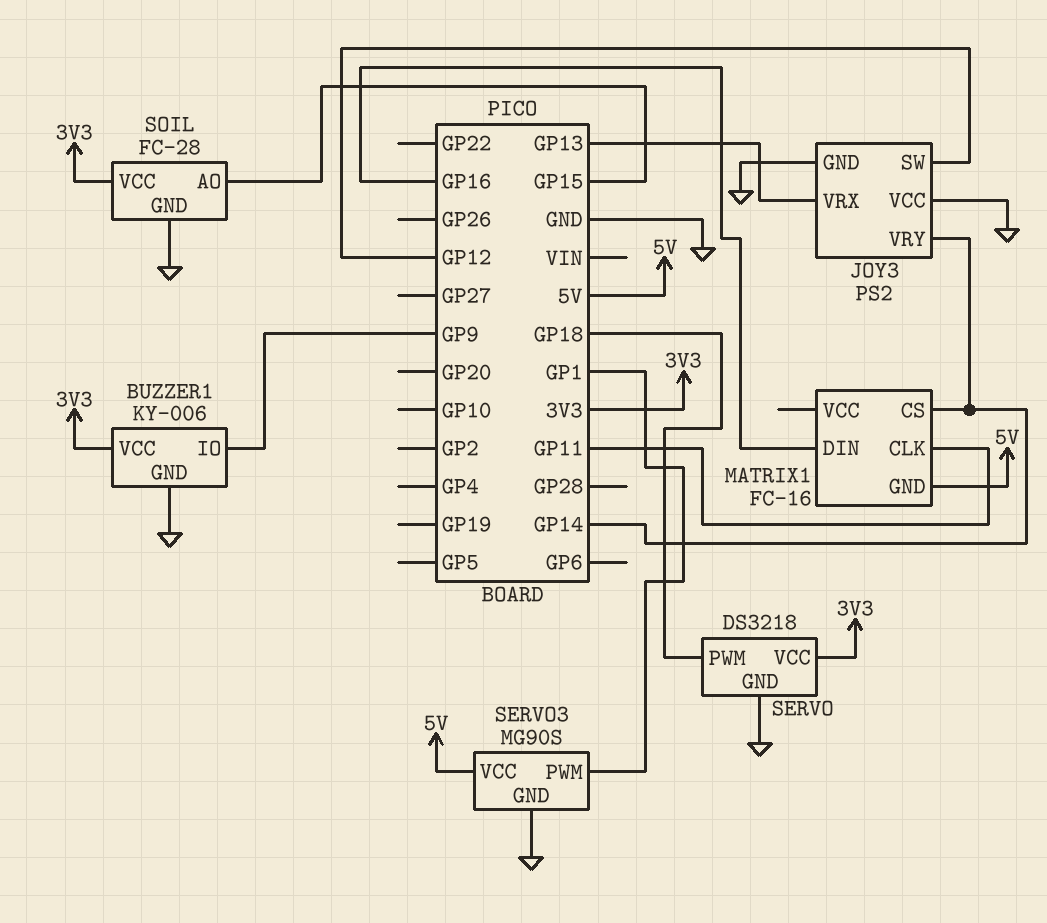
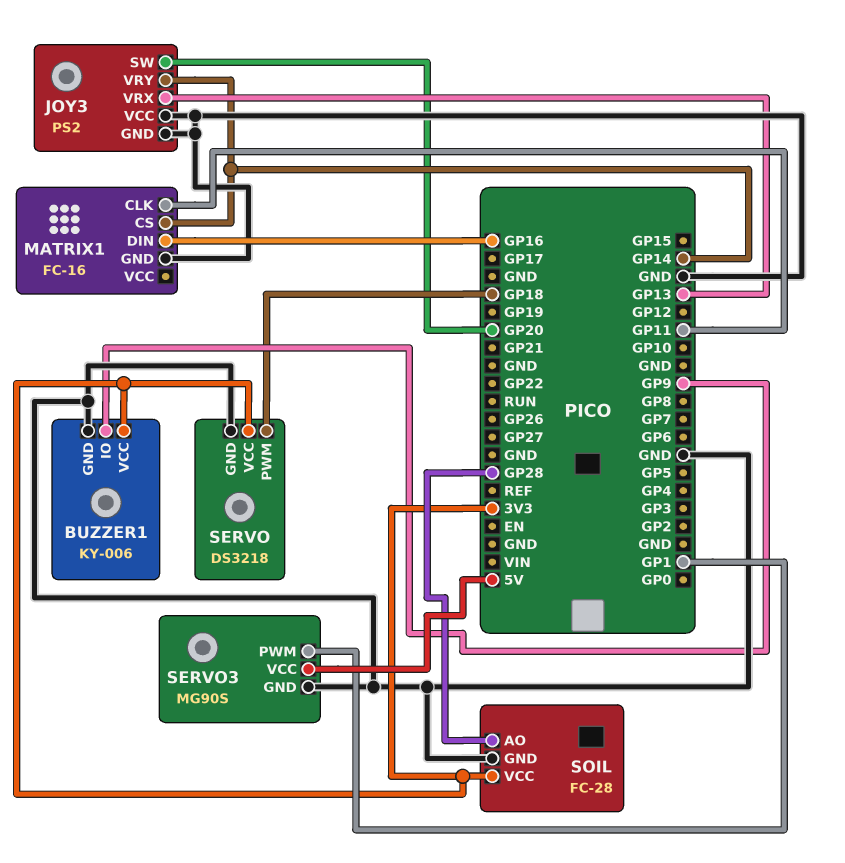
JOY3 pin SW: GP12 -> GP20
MATRIX1 pin GND: 5V -> GND
SOIL pin AO: GP15 -> GP28

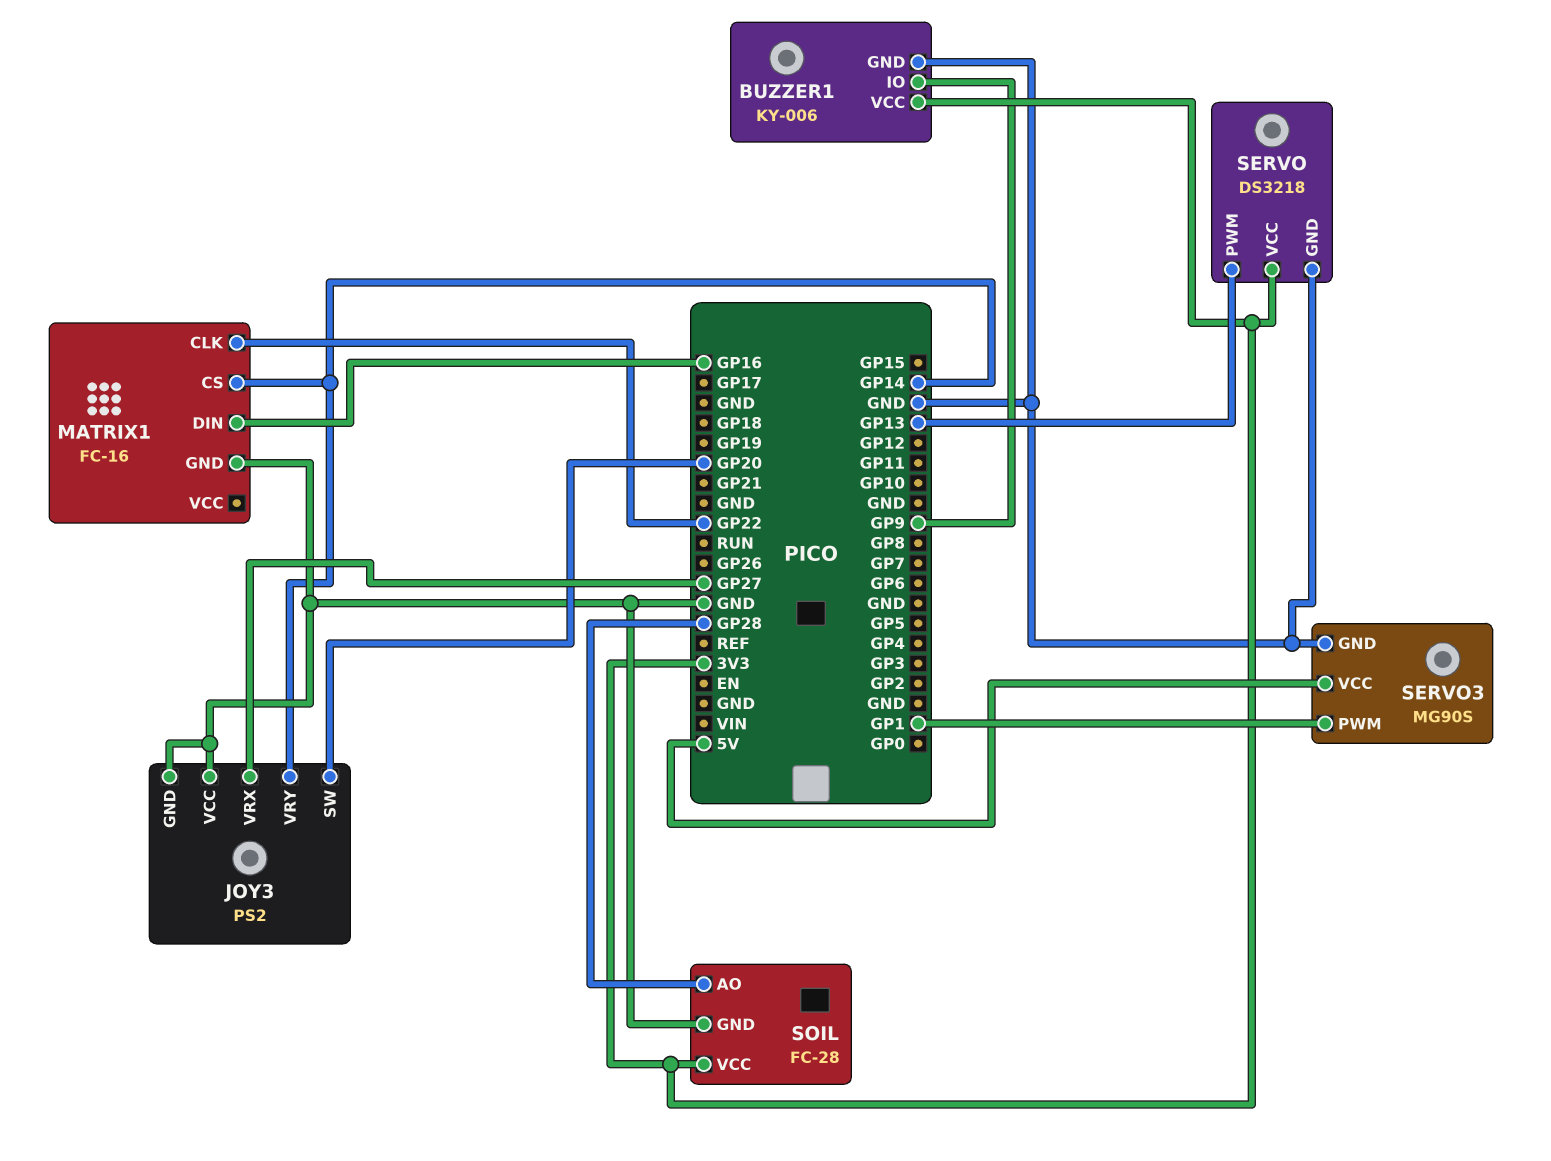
JOY3 pin VRX: GP13 -> GP27
MATRIX1 pin CLK: GP11 -> GP22
SERVO pin PWM: GP18 -> GP13

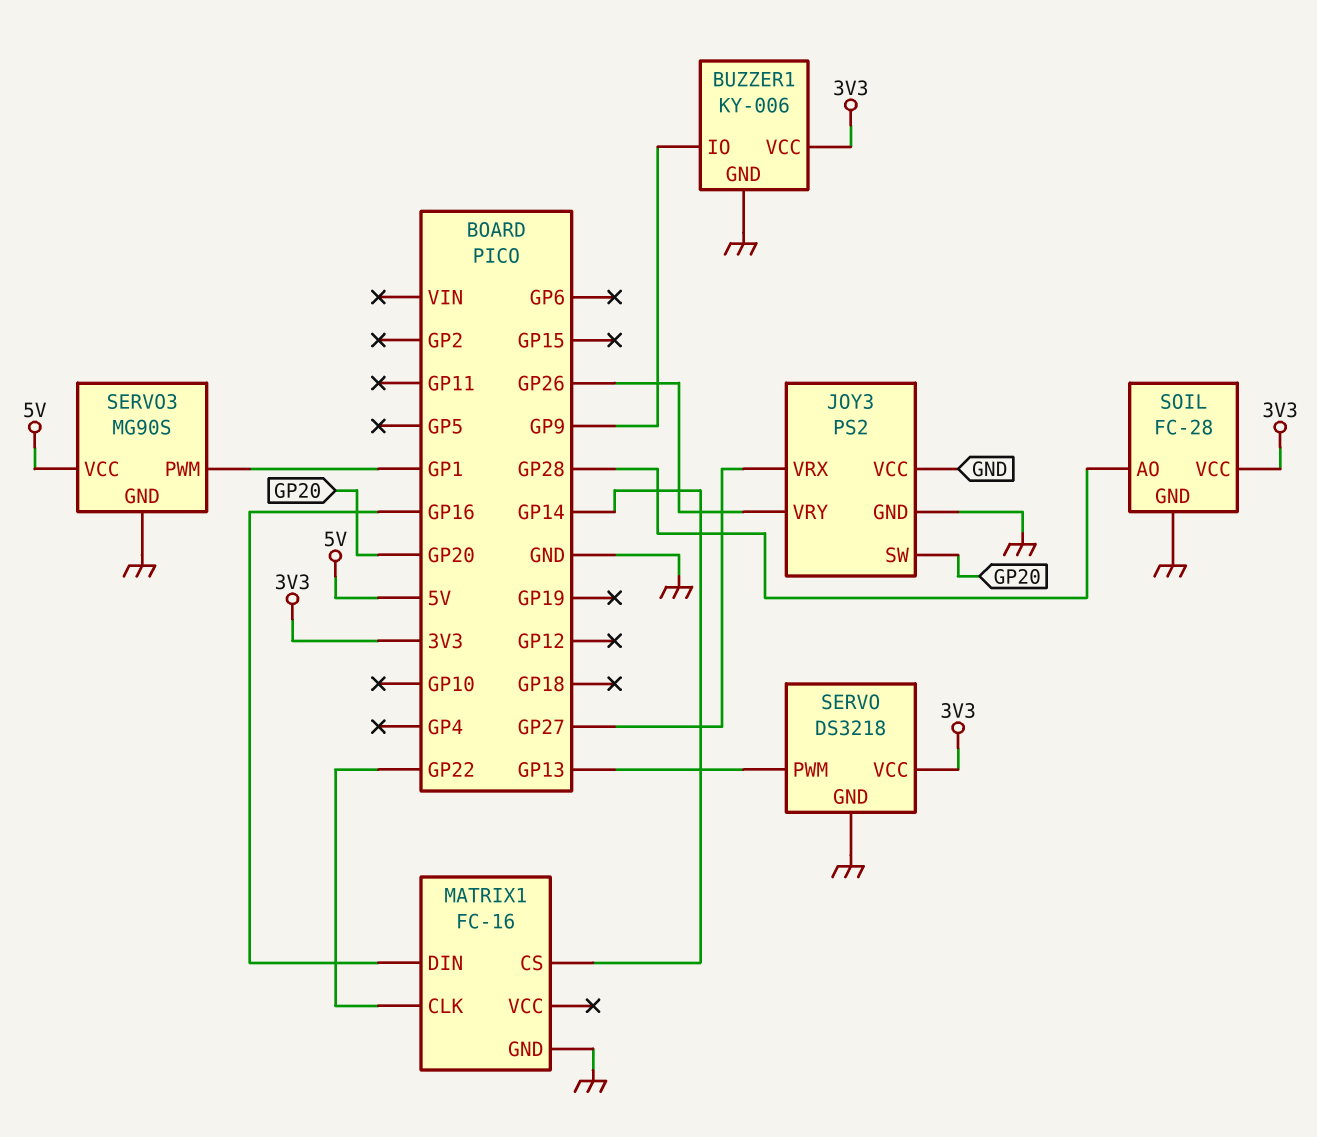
JOY3 pin VRY: GP14 -> GP26

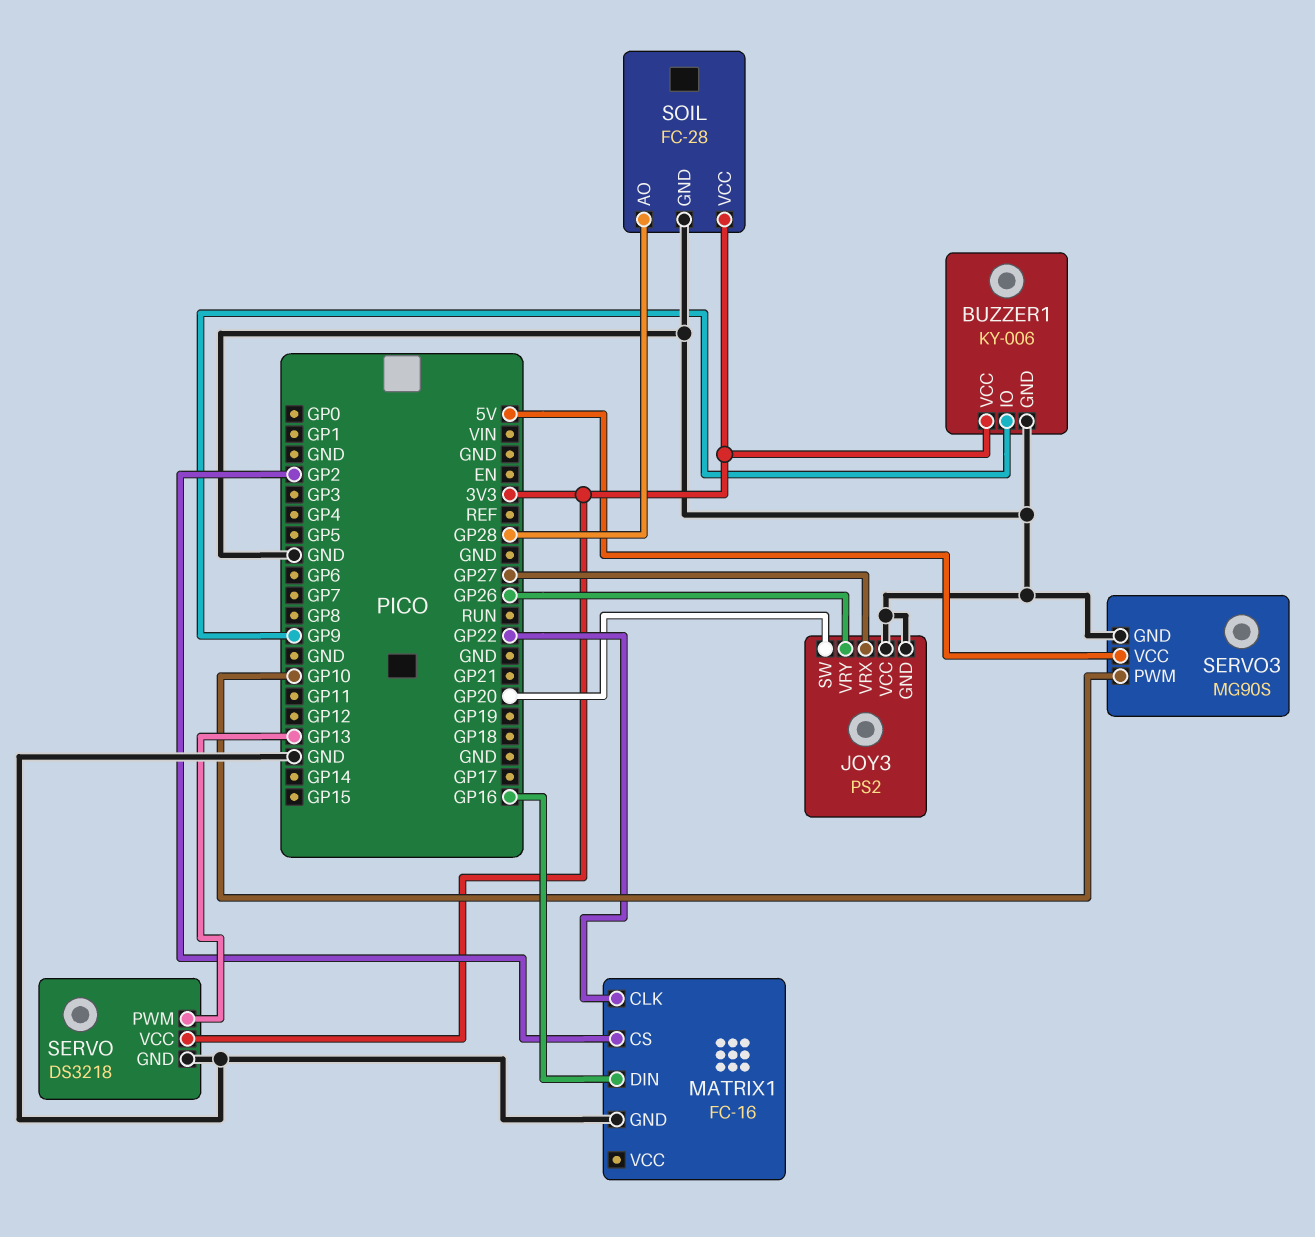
MATRIX1 pin CS: GP14 -> GP2
SERVO3 pin PWM: GP1 -> GP10

